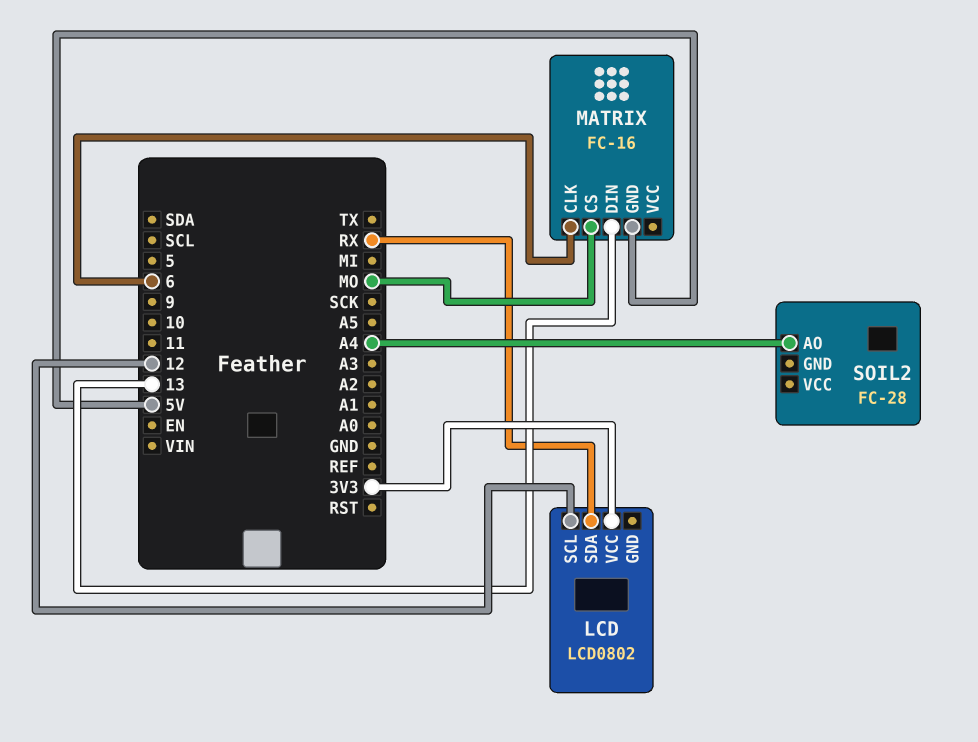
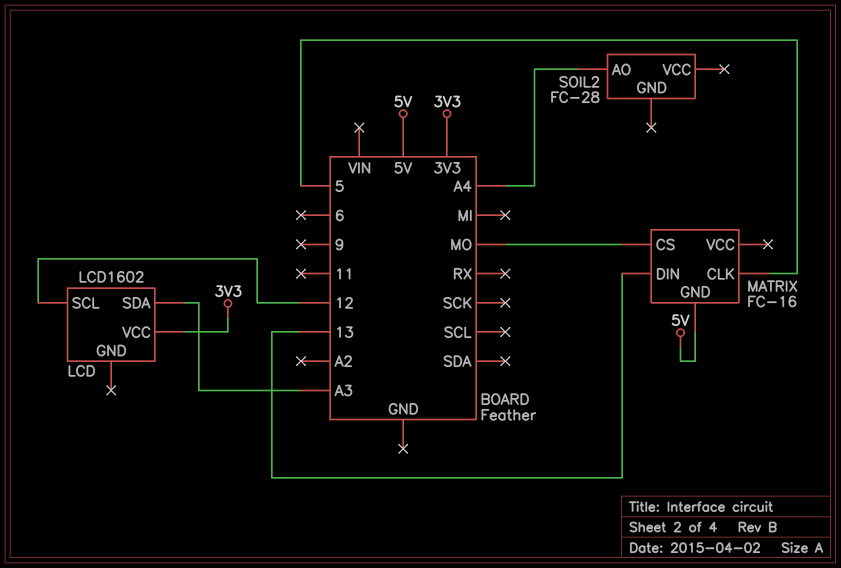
LCD: LCD0802 -> LCD1602
LCD pin SDA: RX -> A3
MATRIX pin CLK: 6 -> 5

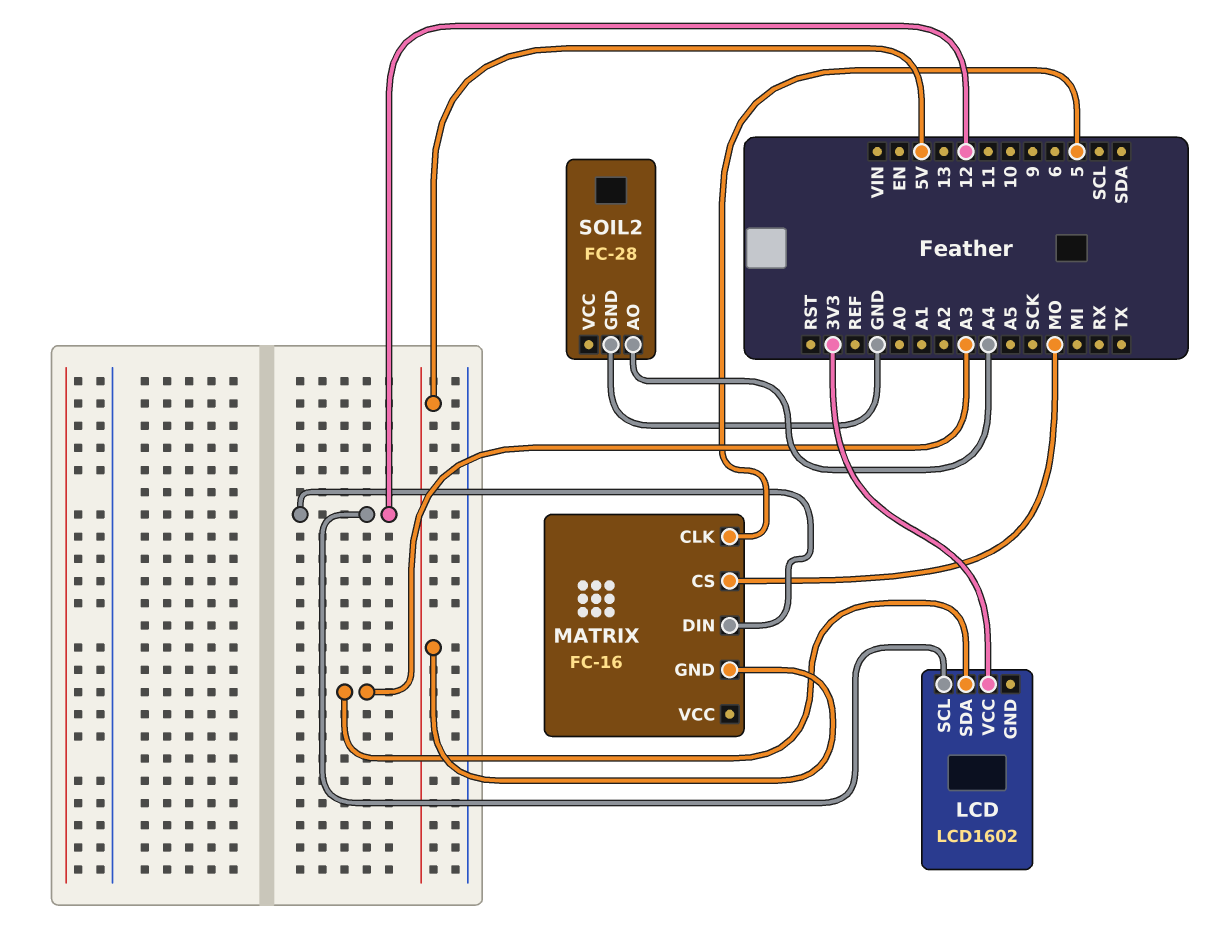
MATRIX pin DIN: 13 -> 12
SOIL2 pin GND: none -> GND

